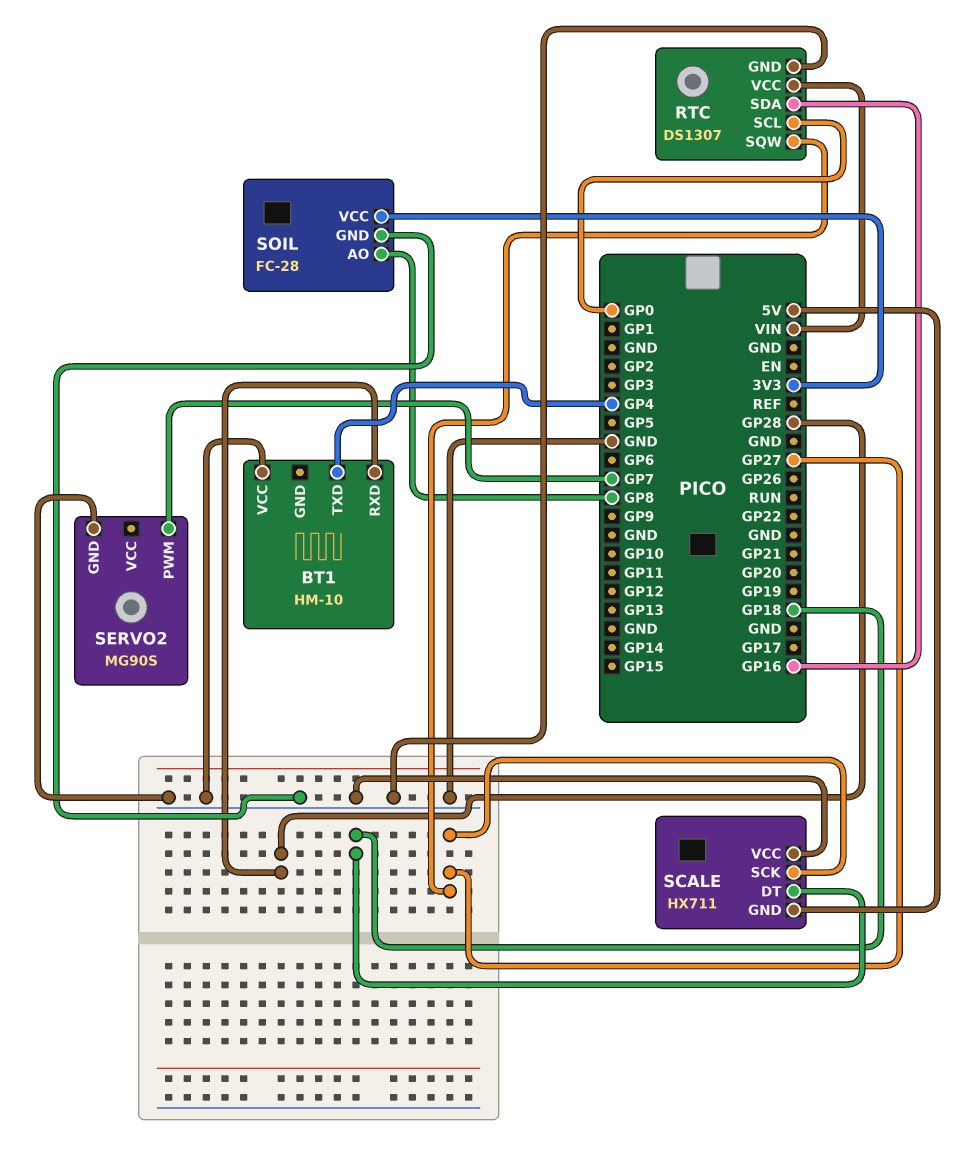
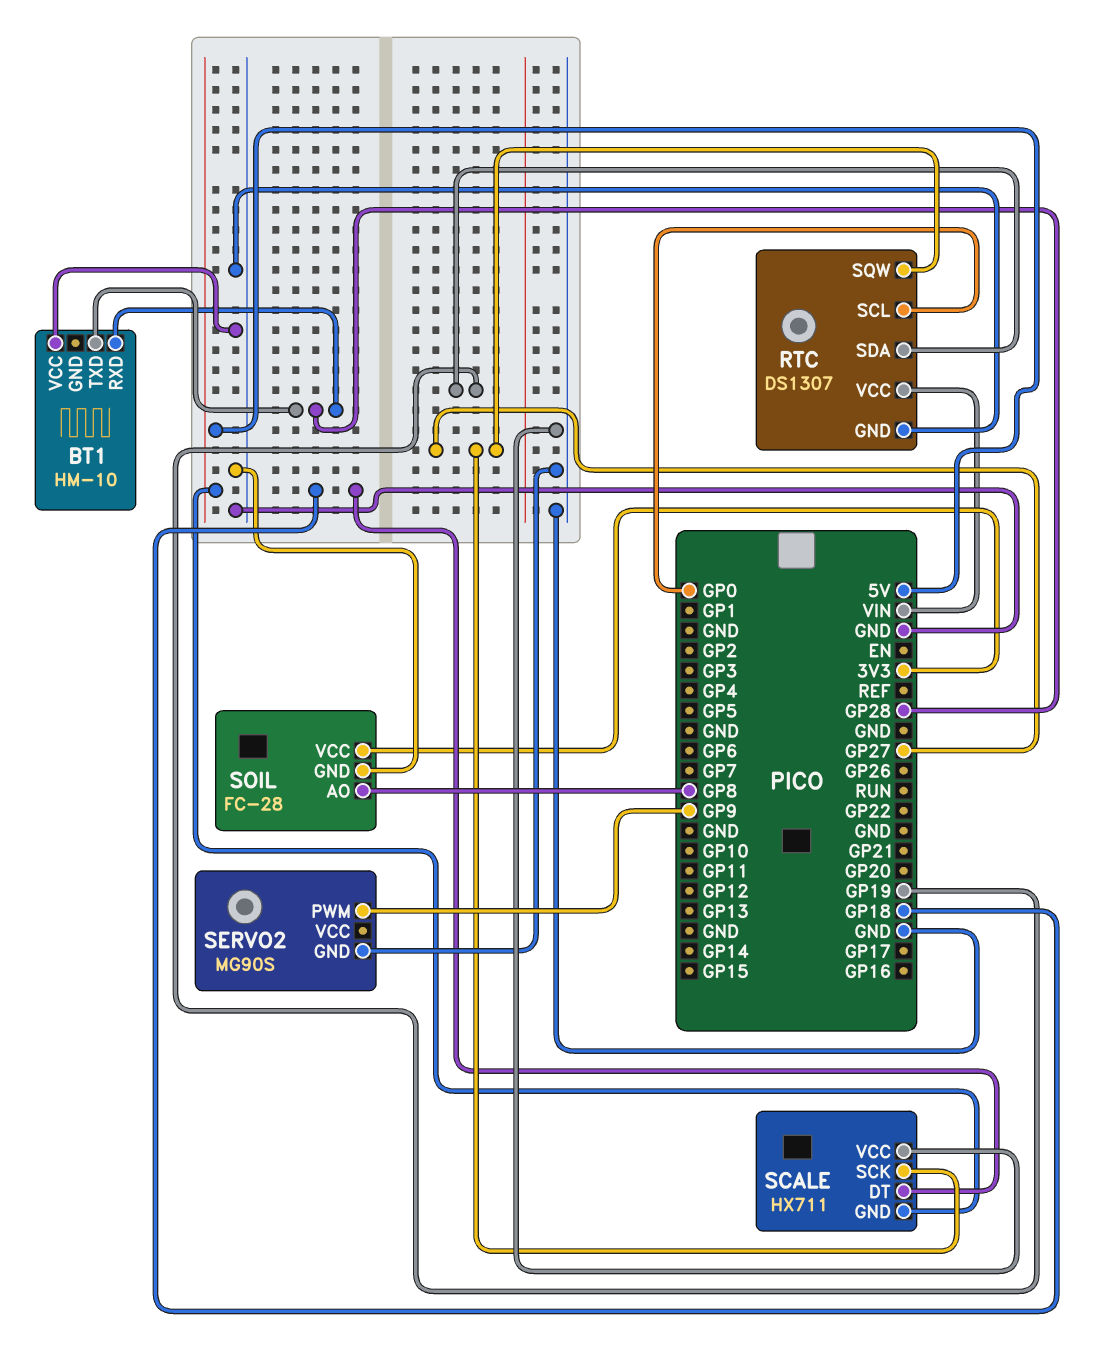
BT1 pin TXD: GP4 -> GP28
RTC pin SDA: GP16 -> GP19
SERVO2 pin PWM: GP7 -> GP9

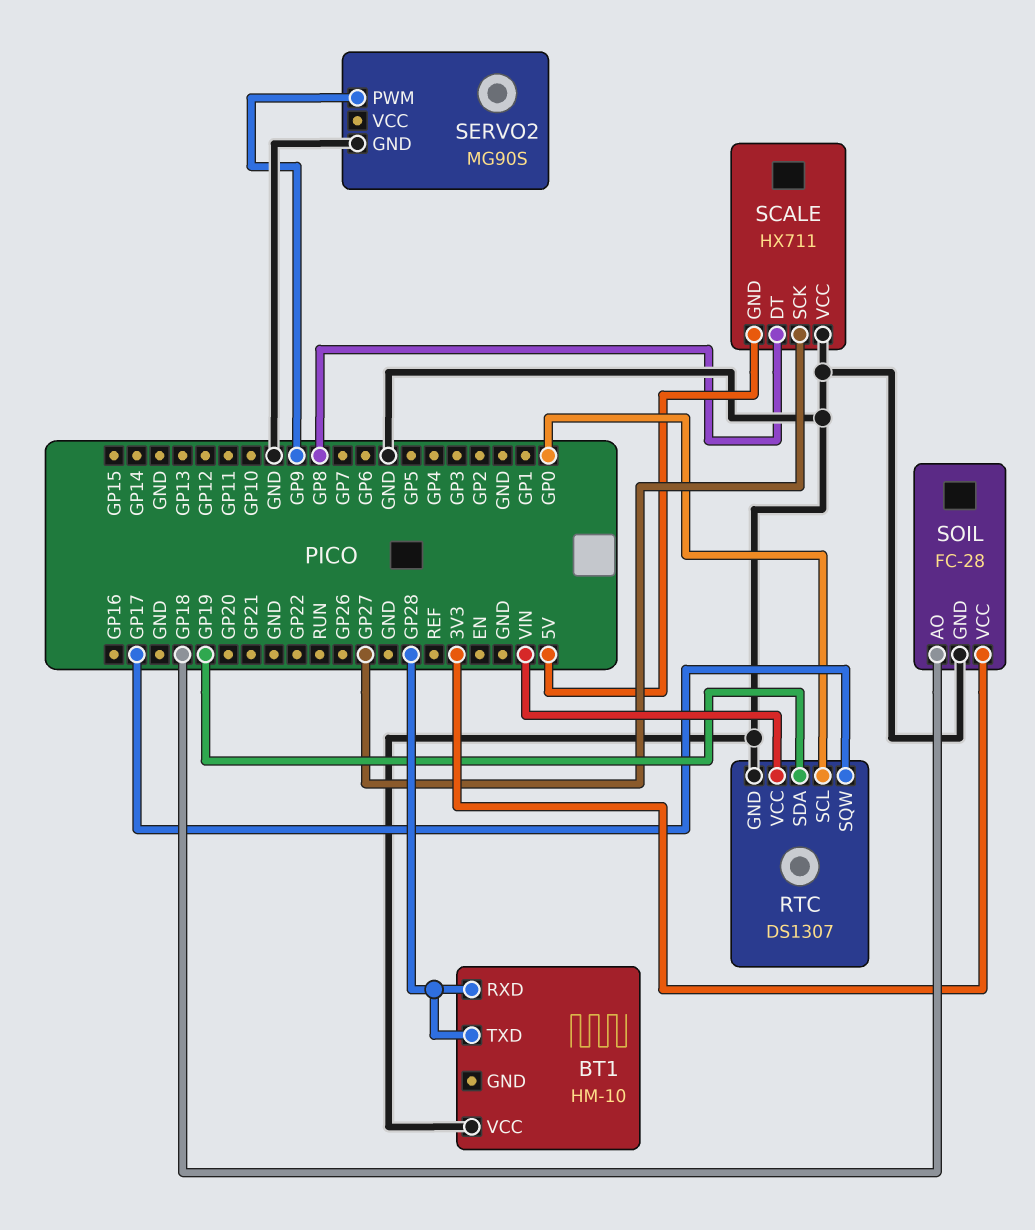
RTC pin SQW: GP27 -> GP17
SCALE pin DT: GP18 -> GP8
SOIL pin AO: GP8 -> GP18

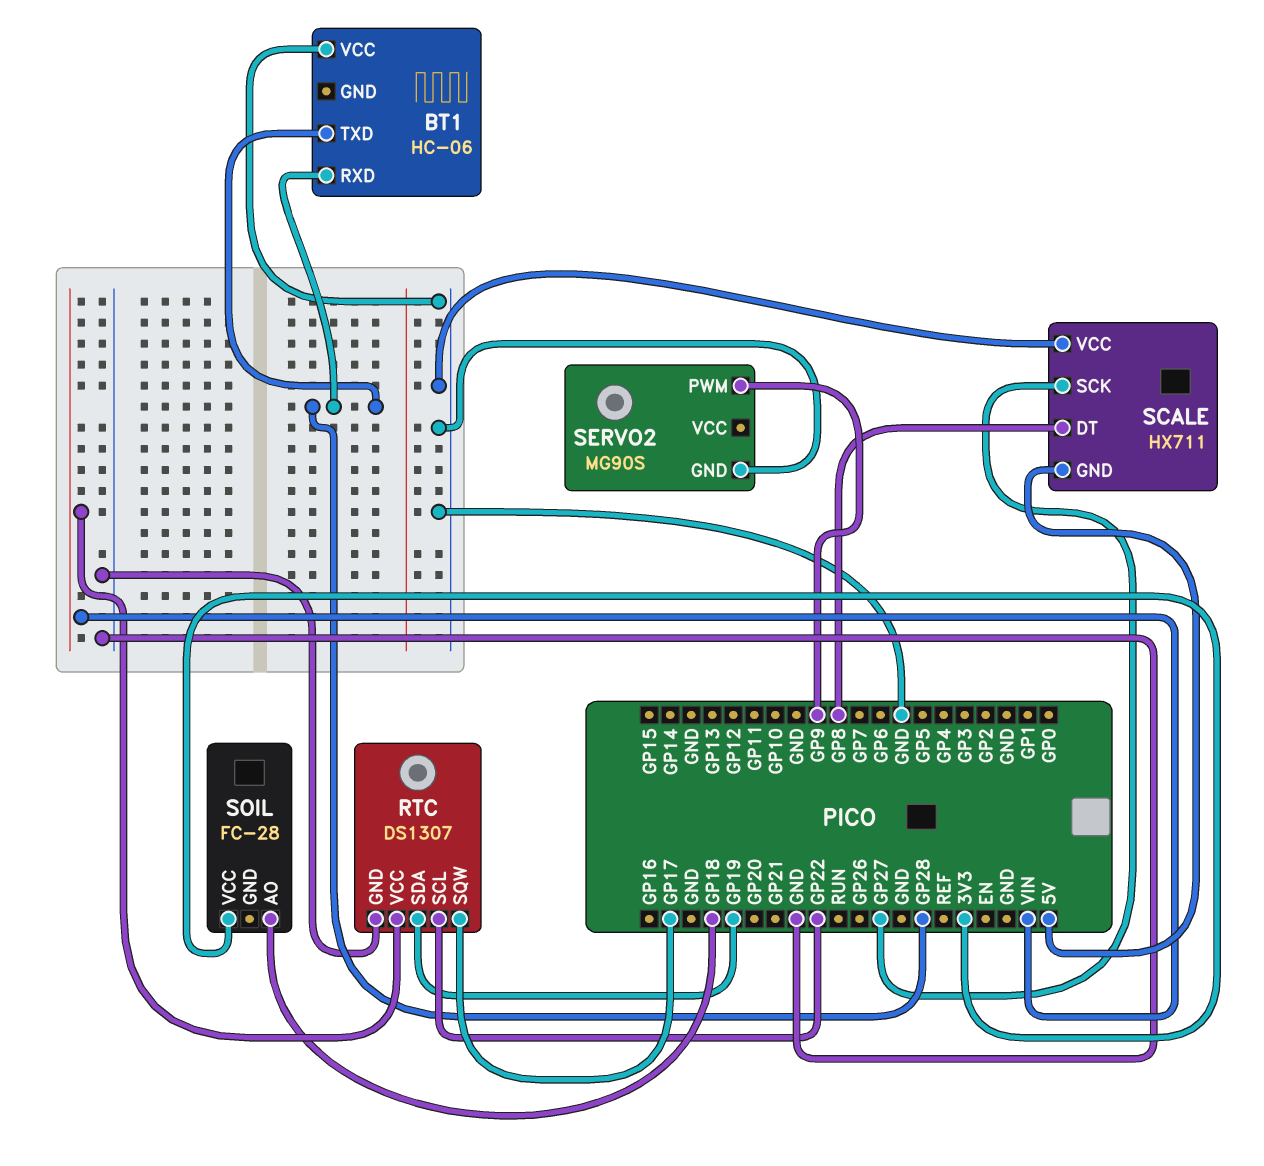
BT1: HM-10 -> HC-06
RTC pin SCL: GP0 -> GP22
SOIL pin GND: GND -> none

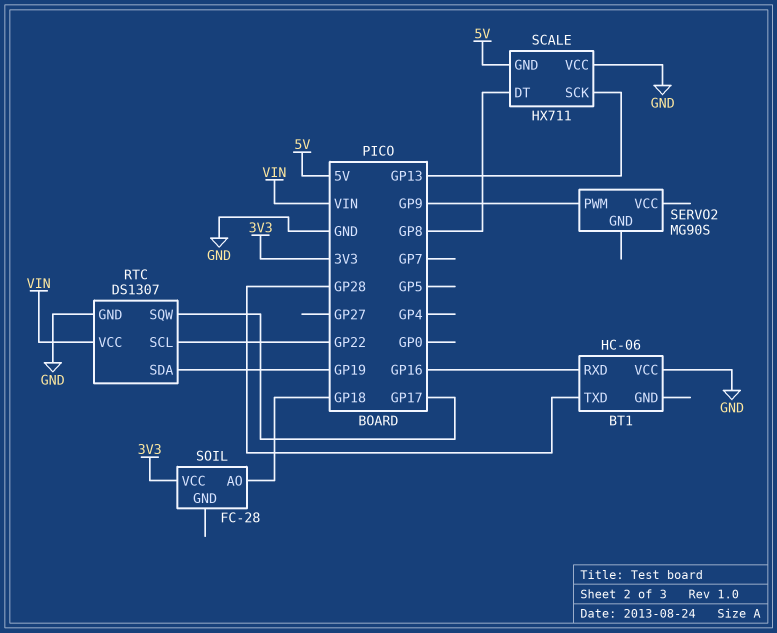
BT1 pin RXD: GP28 -> GP16
SCALE pin SCK: GP27 -> GP13
SERVO2 pin GND: GND -> none

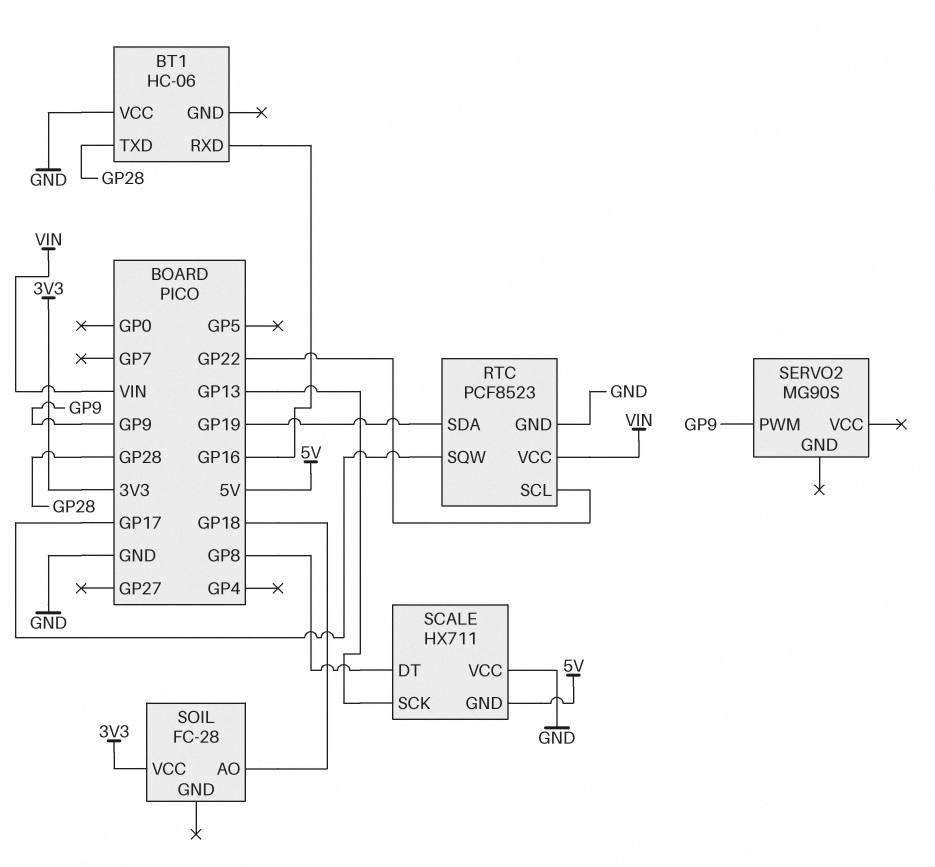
RTC: DS1307 -> PCF8523

